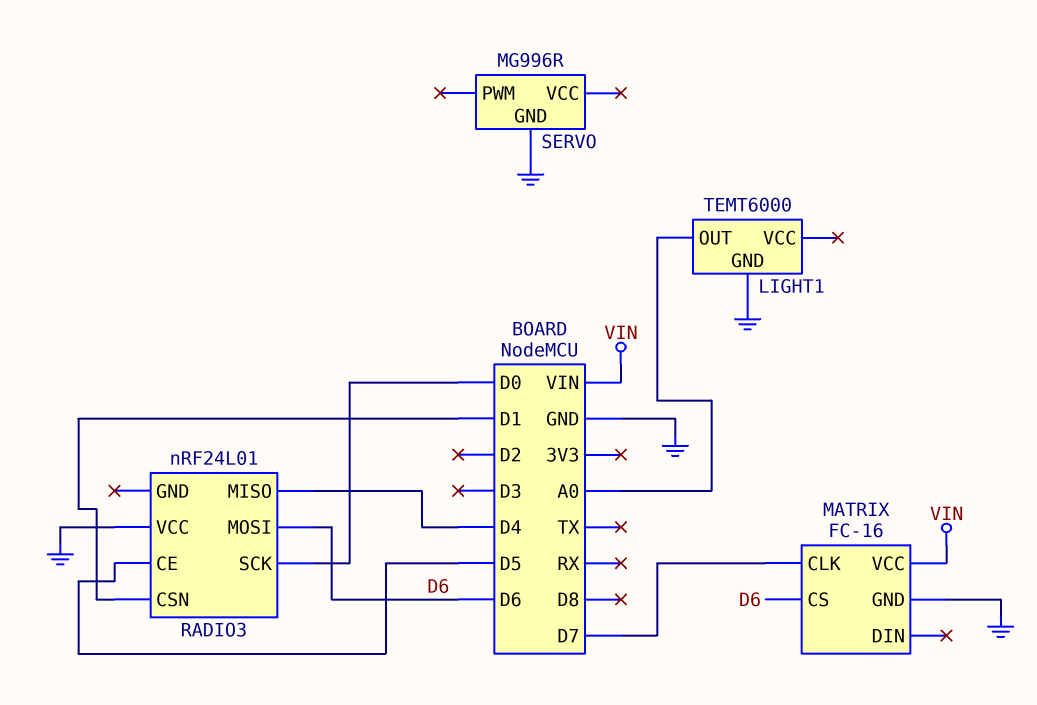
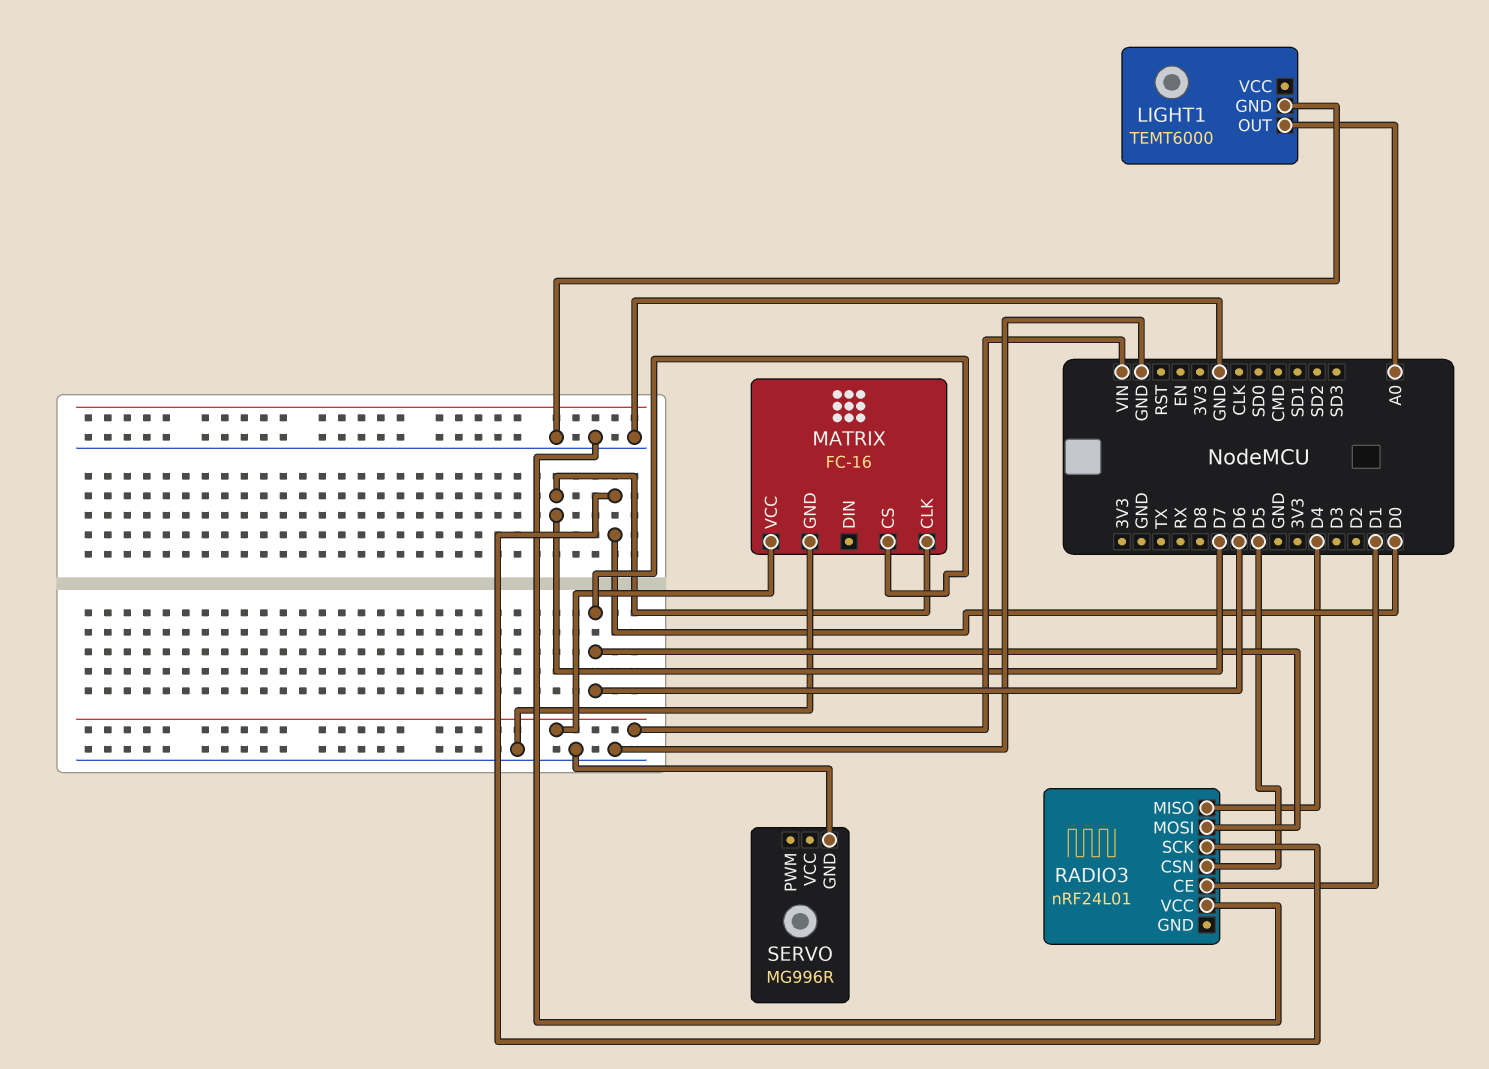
RADIO3 pin CE: D5 -> D1
RADIO3 pin CSN: D1 -> D5

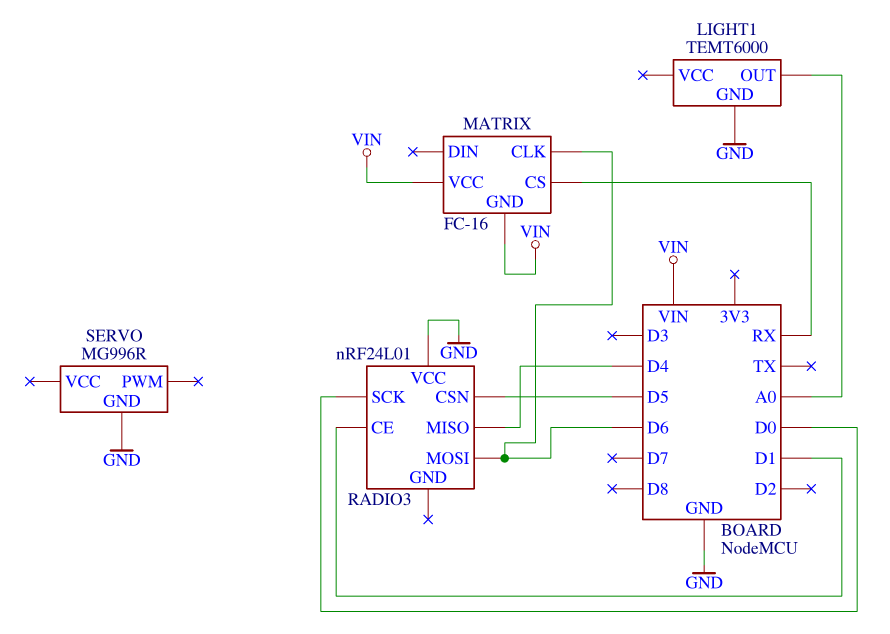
MATRIX pin CLK: D7 -> D6
MATRIX pin CS: D6 -> RX
MATRIX pin GND: GND -> VIN

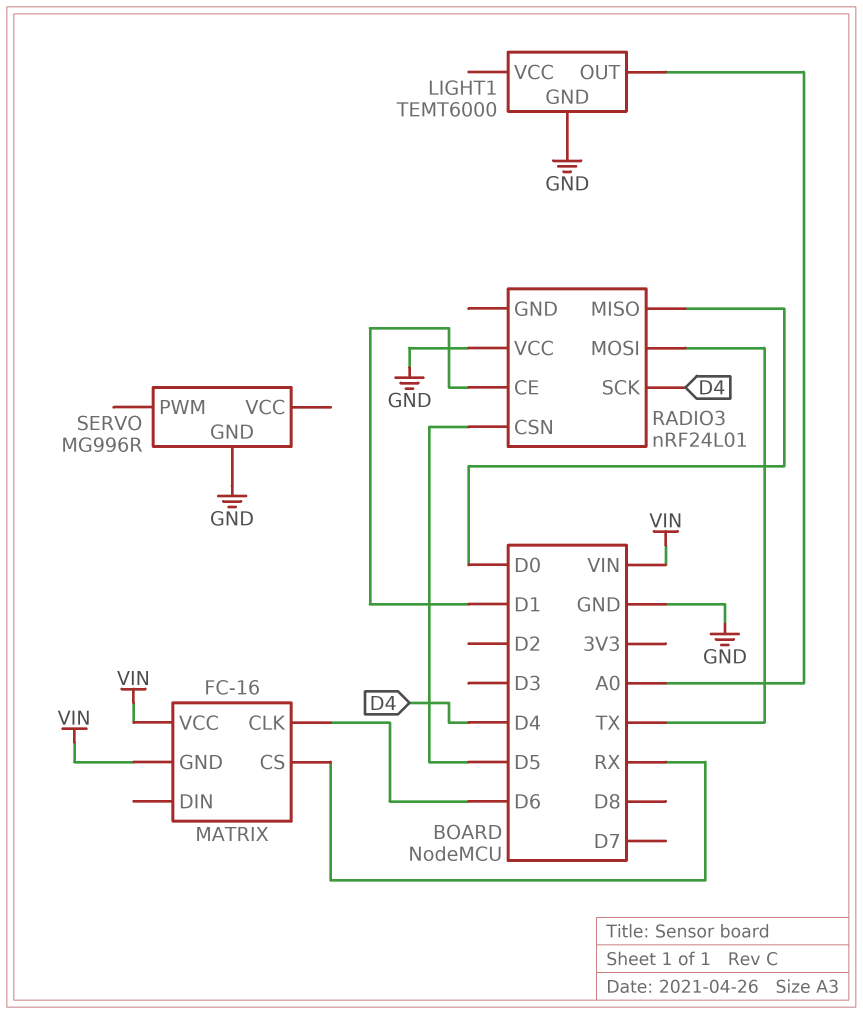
RADIO3 pin MISO: D4 -> D0
RADIO3 pin MOSI: D6 -> TX
RADIO3 pin SCK: D0 -> D4

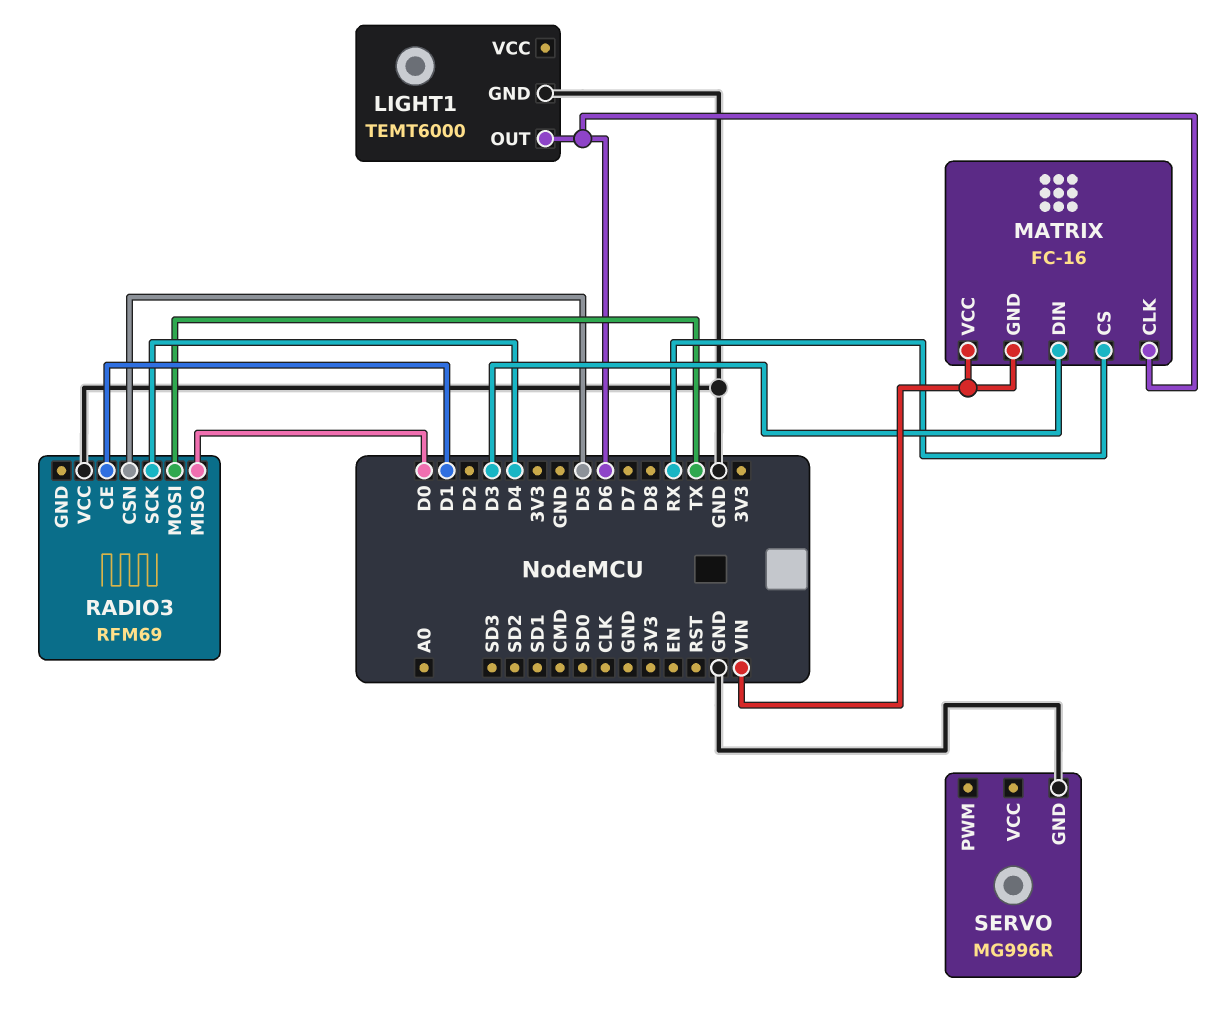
LIGHT1 pin OUT: A0 -> D6
MATRIX pin DIN: none -> D3
RADIO3: nRF24L01 -> RFM69

